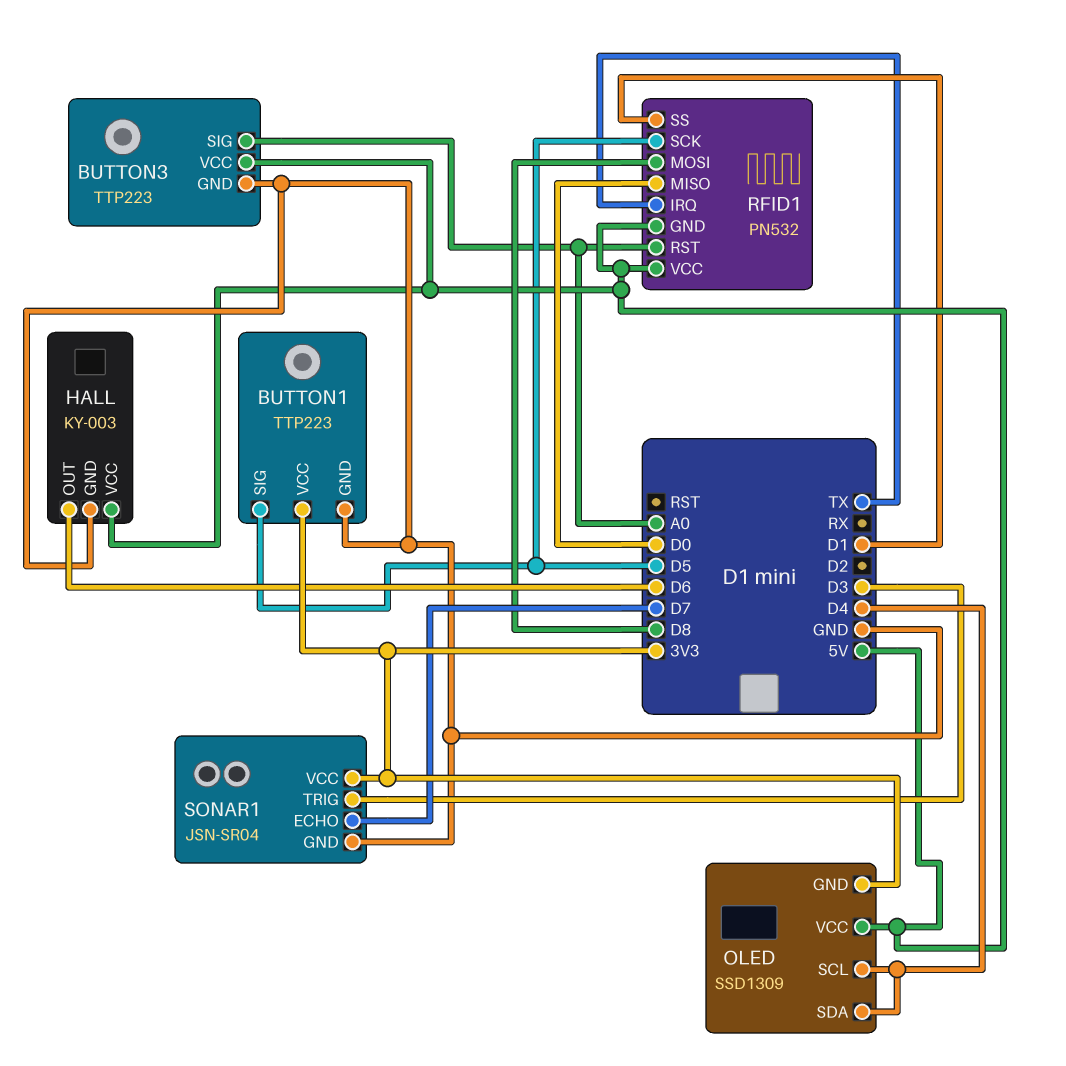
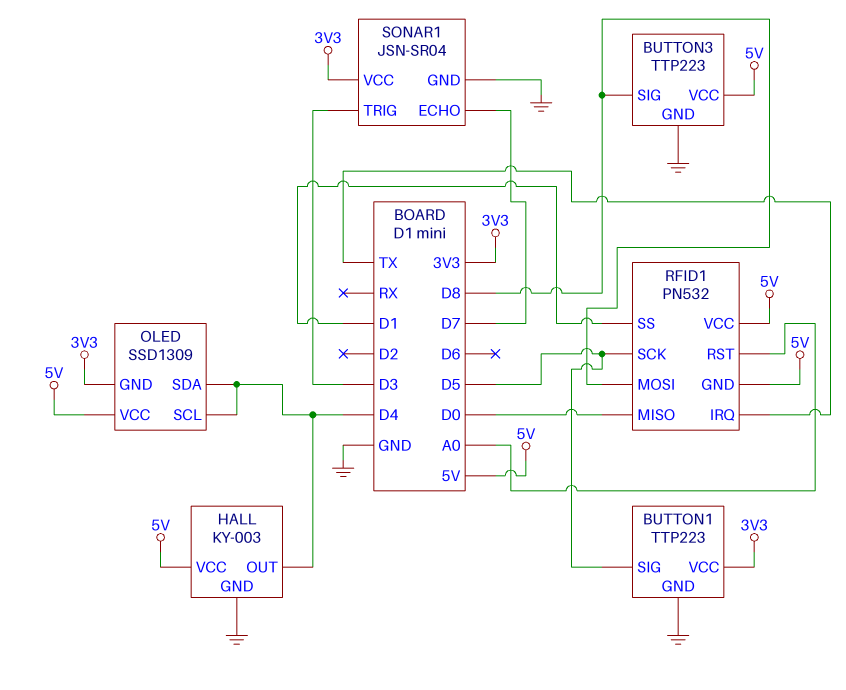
BUTTON3 pin SIG: A0 -> D8
HALL pin OUT: D6 -> D4

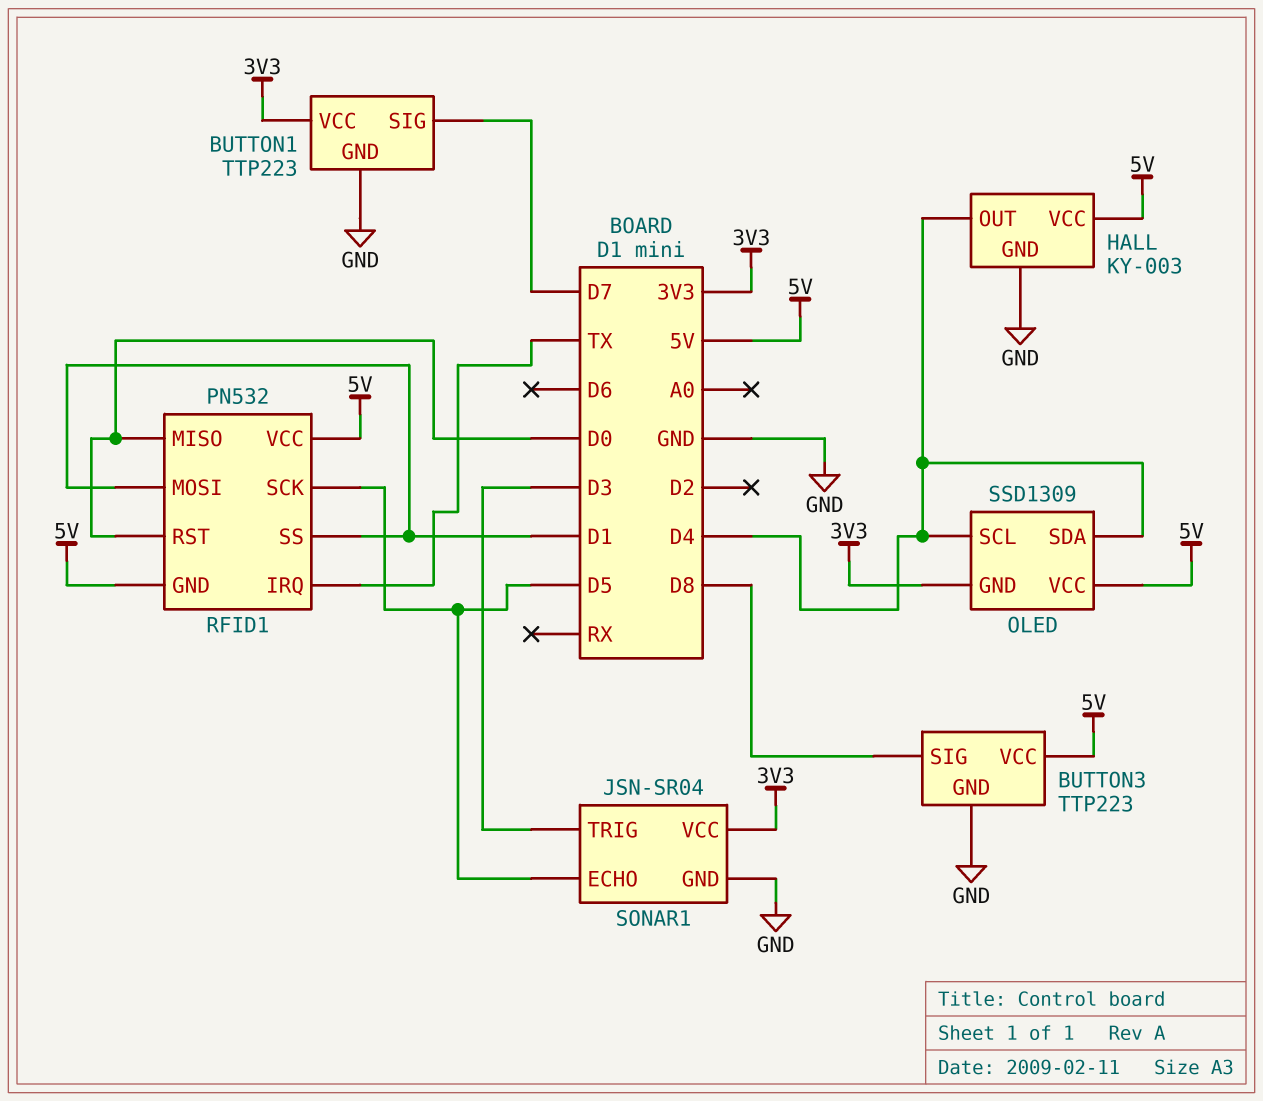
BUTTON1 pin SIG: D5 -> D7
RFID1 pin MOSI: D8 -> D1
RFID1 pin RST: A0 -> D0
SONAR1 pin ECHO: D7 -> D5

